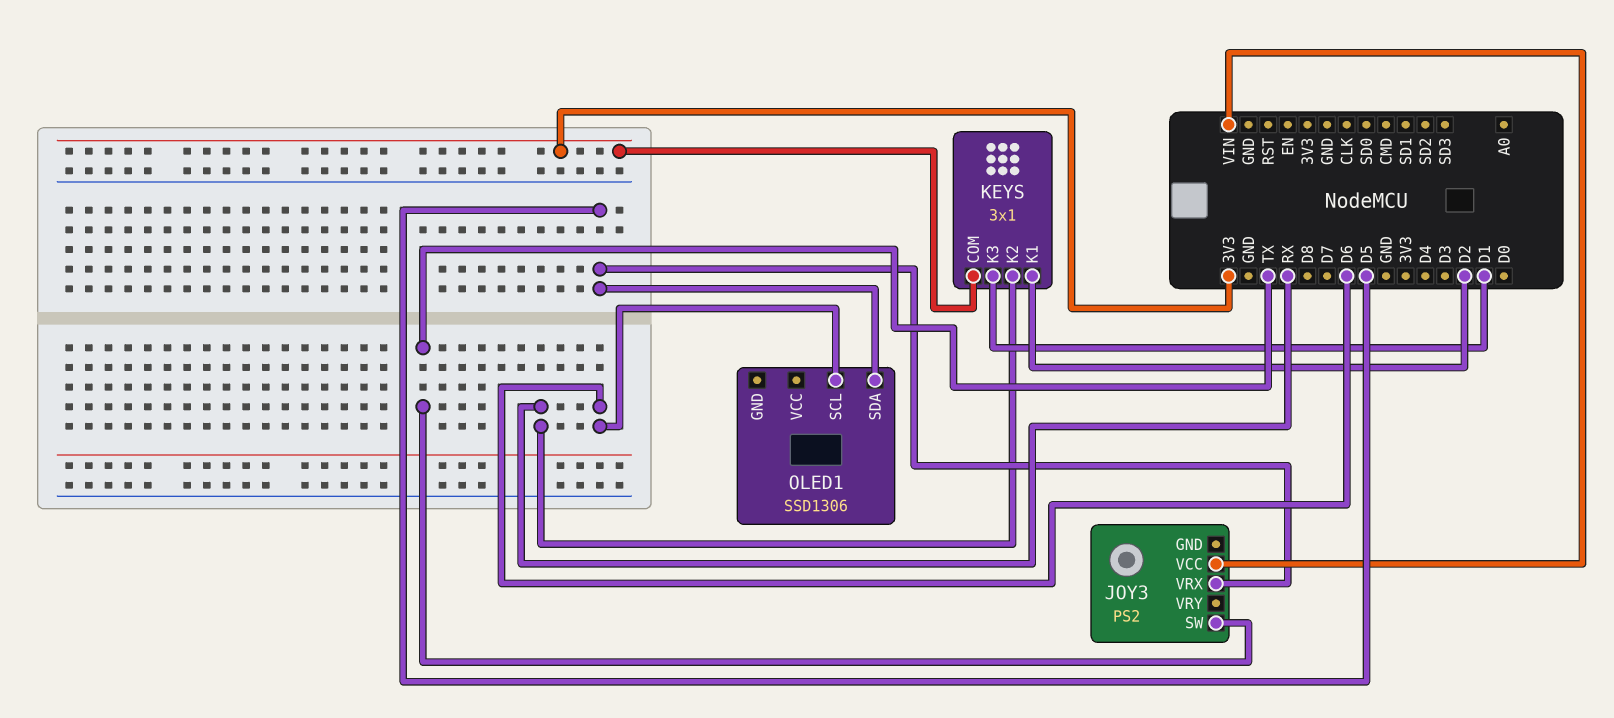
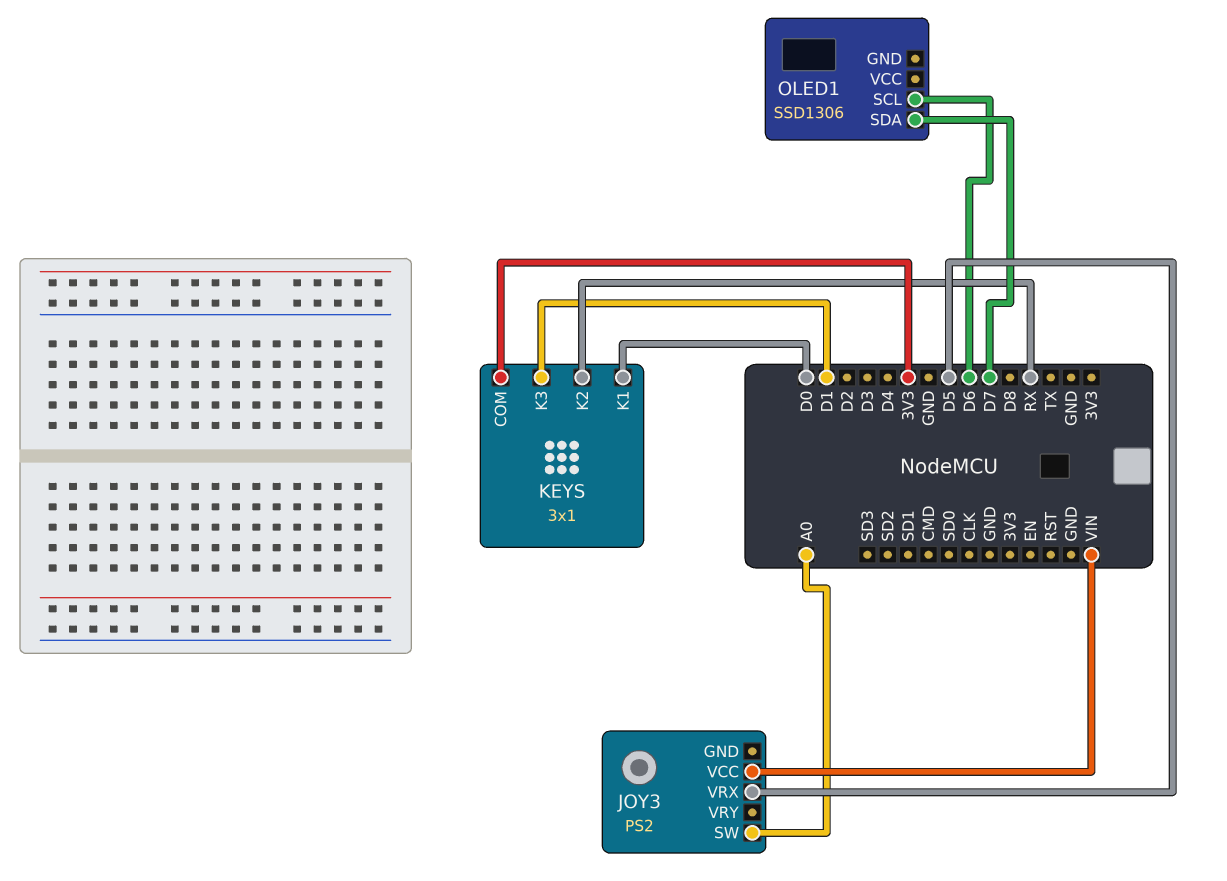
JOY3 pin SW: TX -> A0
KEYS pin K1: D2 -> D0
OLED1 pin SDA: D5 -> D7

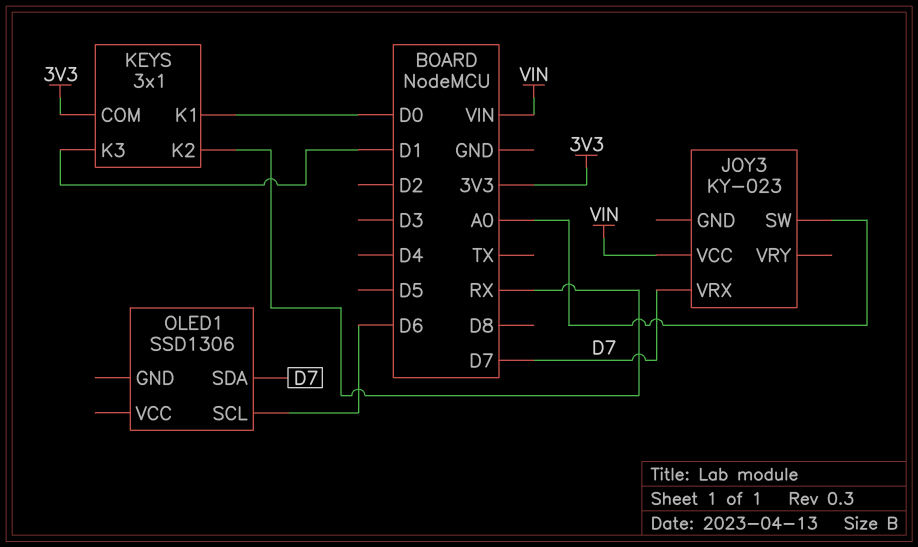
JOY3: PS2 -> KY-023
JOY3 pin VRX: D5 -> D7

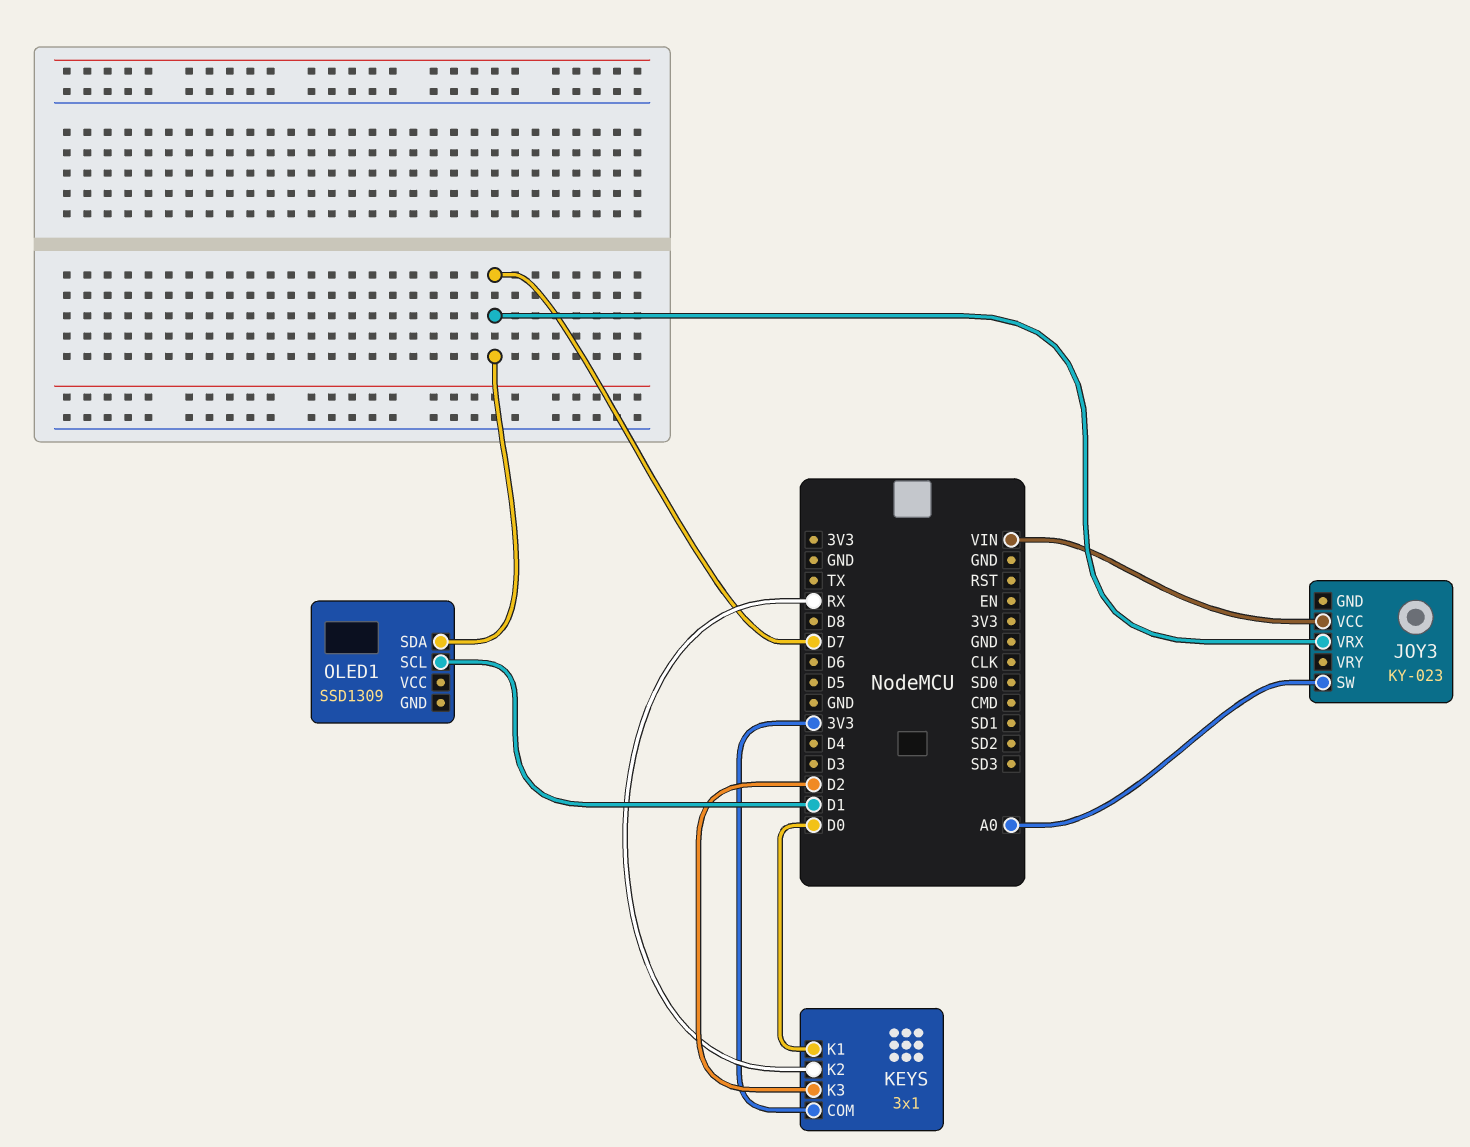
KEYS pin K3: D1 -> D2
OLED1: SSD1306 -> SSD1309
OLED1 pin SCL: D6 -> D1

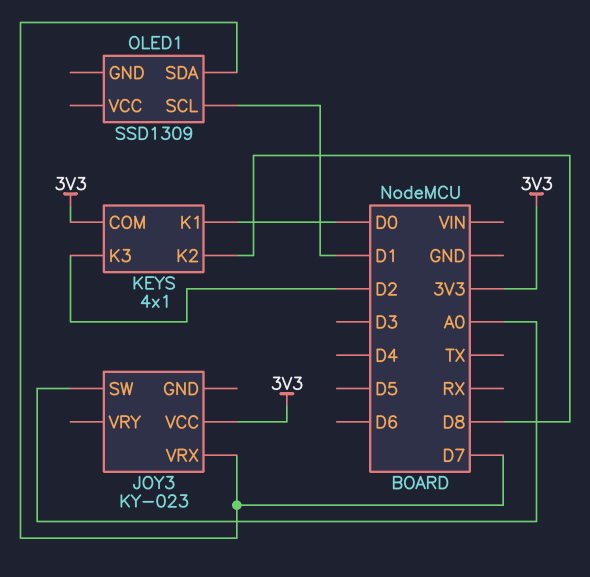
JOY3 pin VCC: VIN -> 3V3
KEYS: 3x1 -> 4x1
KEYS pin K2: RX -> D8

